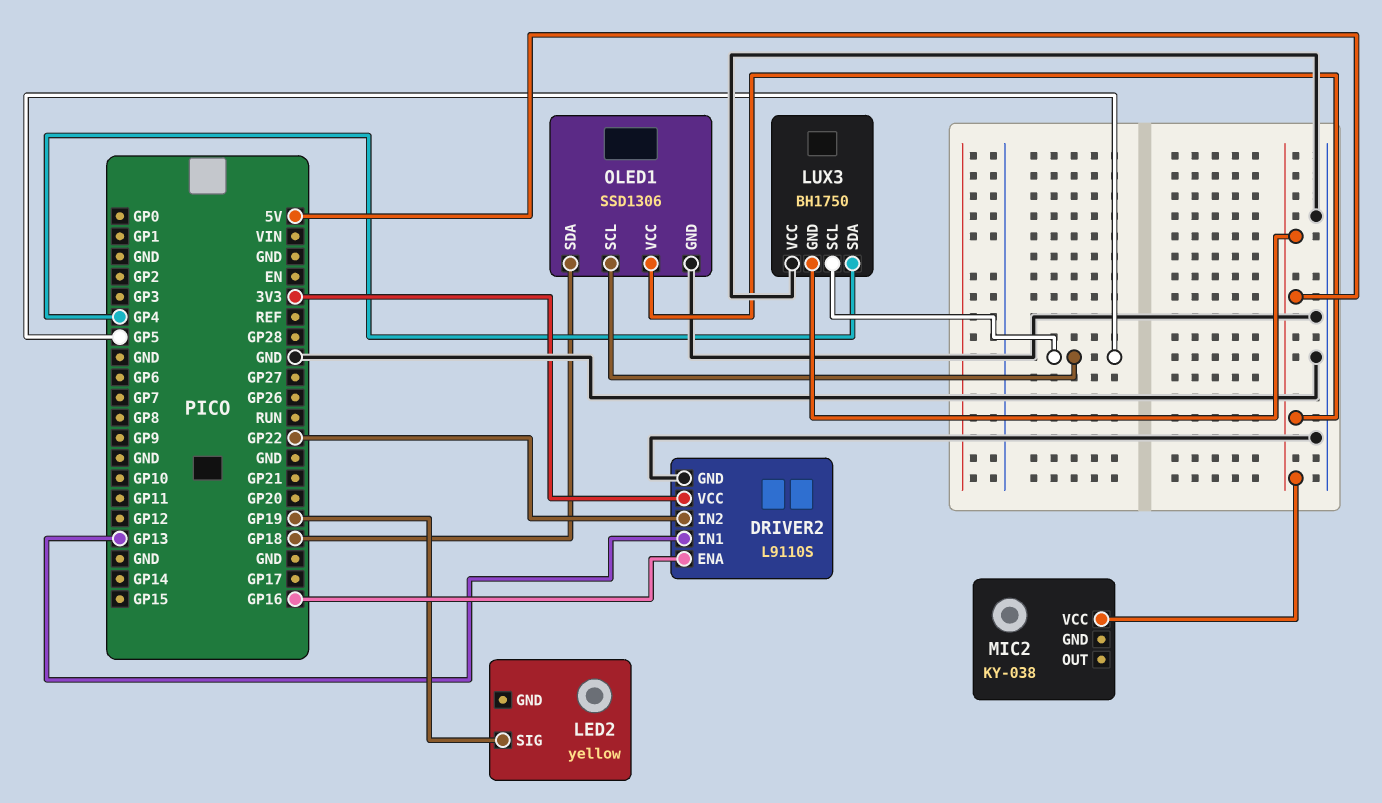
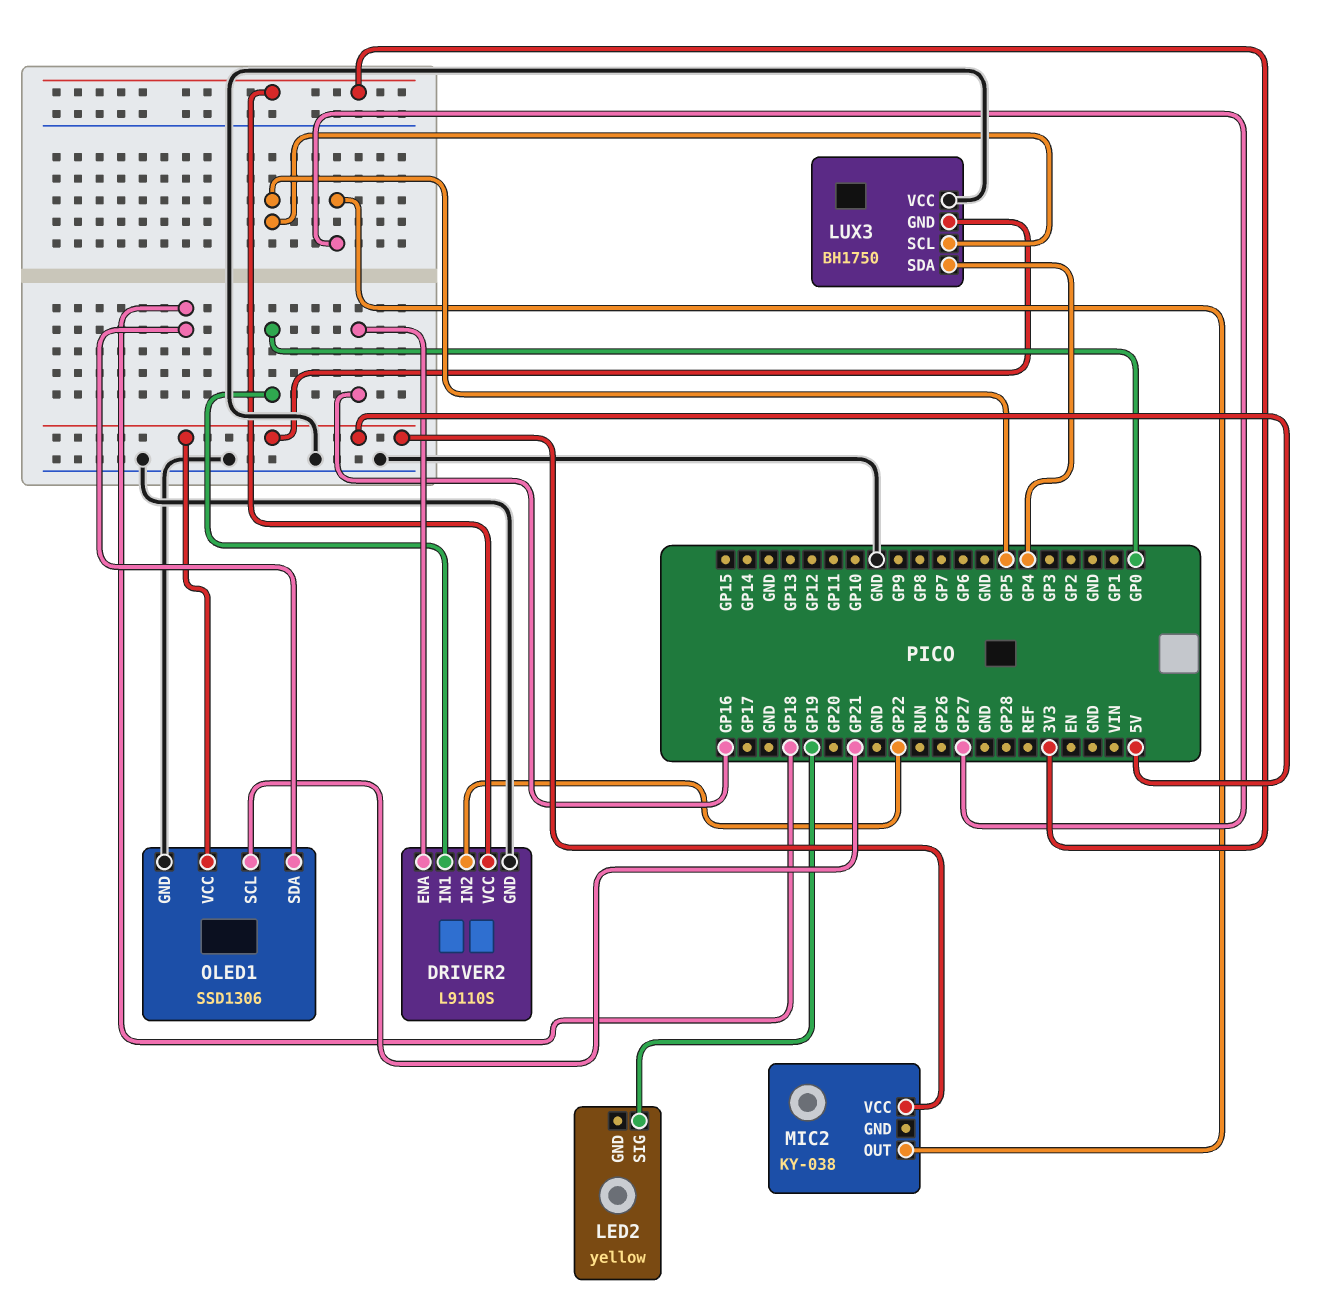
DRIVER2 pin IN1: GP13 -> GP0
MIC2 pin OUT: none -> GP27
OLED1 pin SCL: GP5 -> GP21

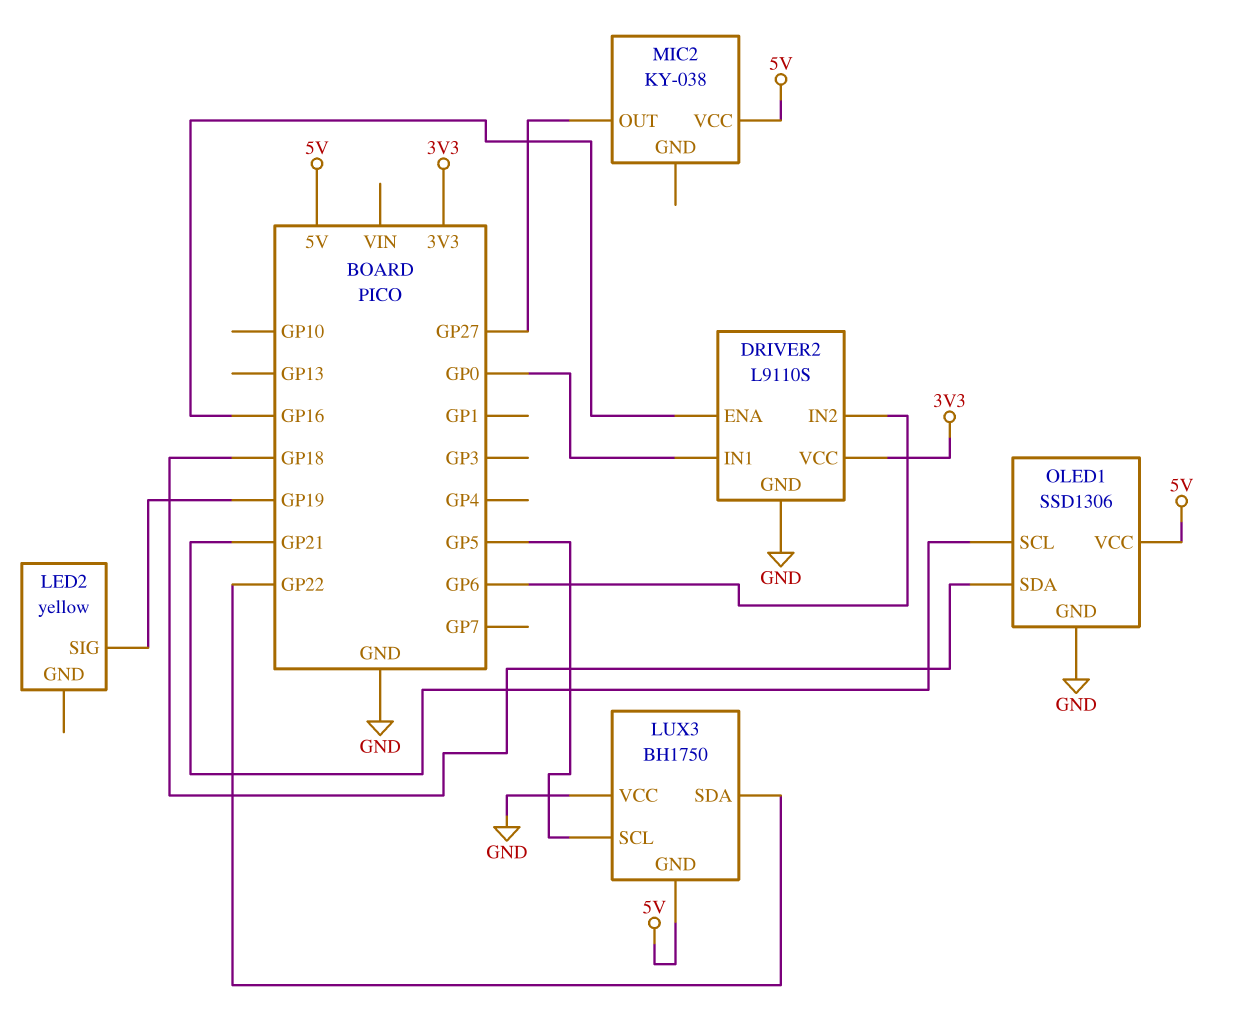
DRIVER2 pin IN2: GP22 -> GP6
LUX3 pin SDA: GP4 -> GP22

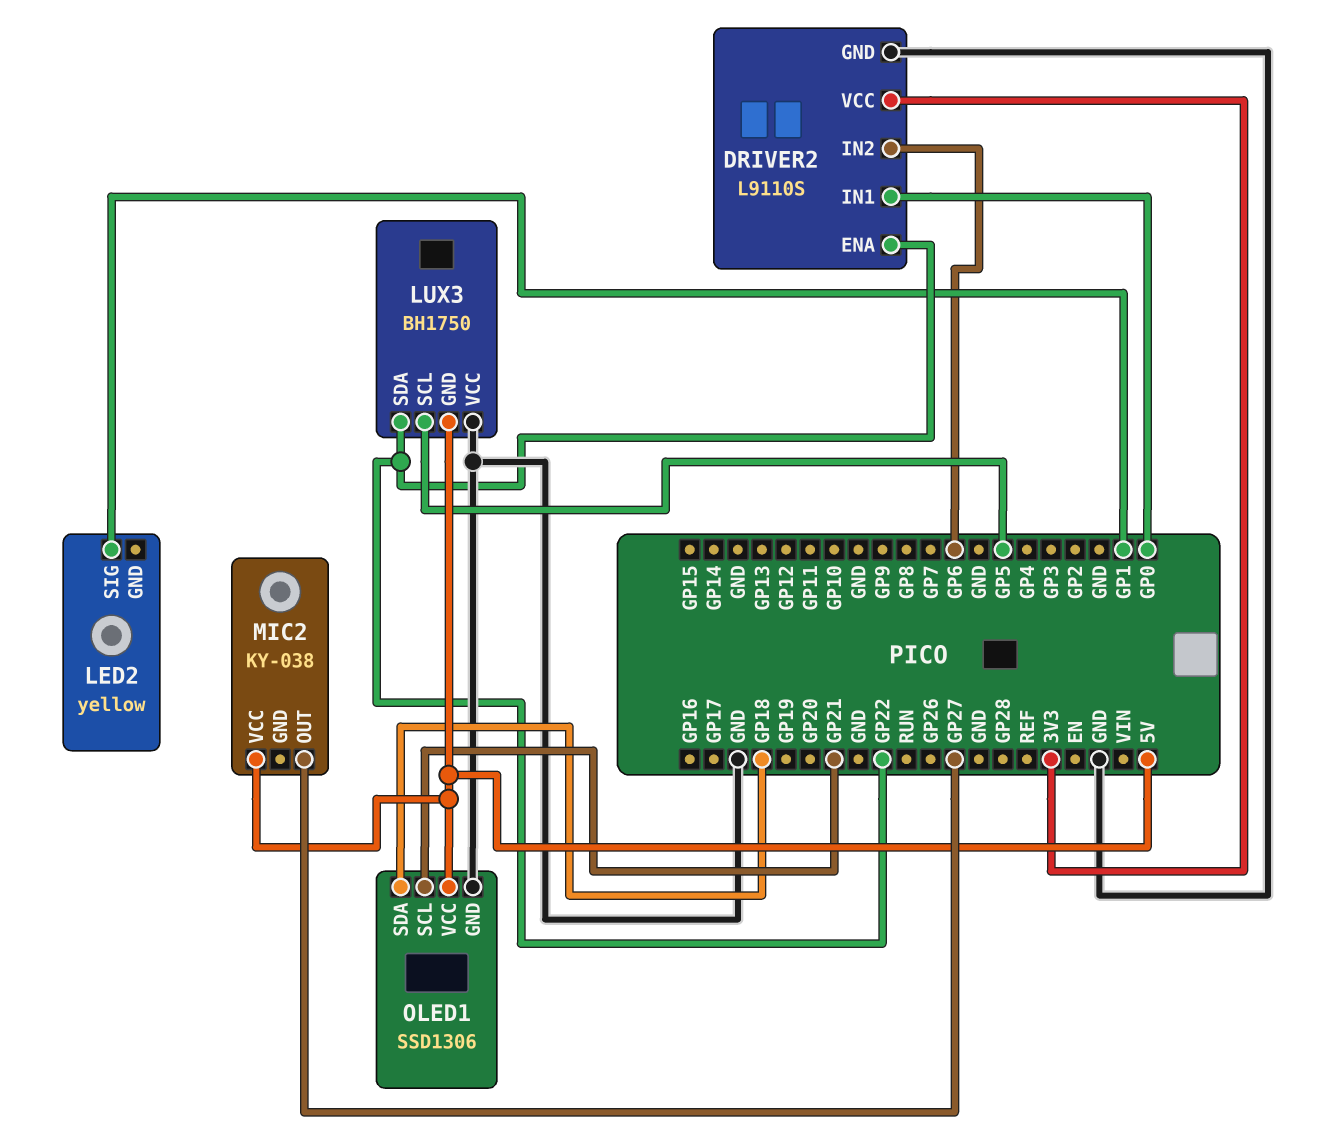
DRIVER2 pin ENA: GP16 -> GP22
LED2 pin SIG: GP19 -> GP1

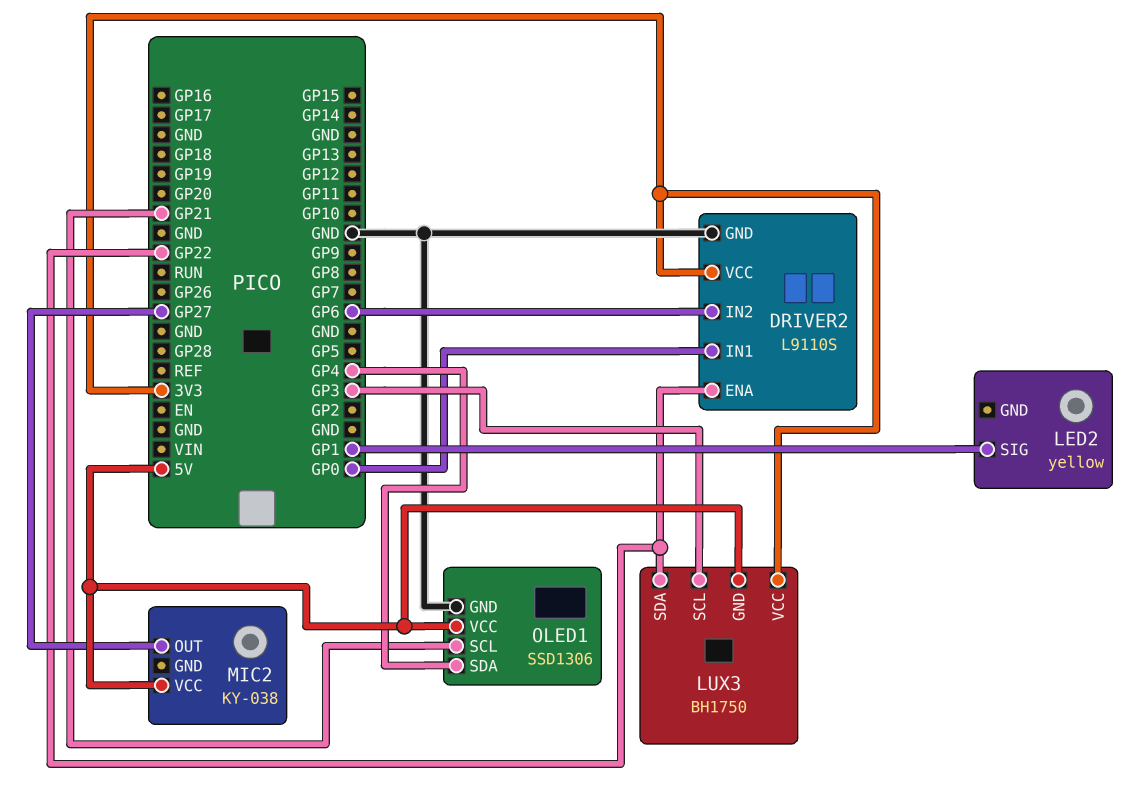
LUX3 pin SCL: GP5 -> GP3
LUX3 pin VCC: GND -> 3V3
OLED1 pin SDA: GP18 -> GP4

